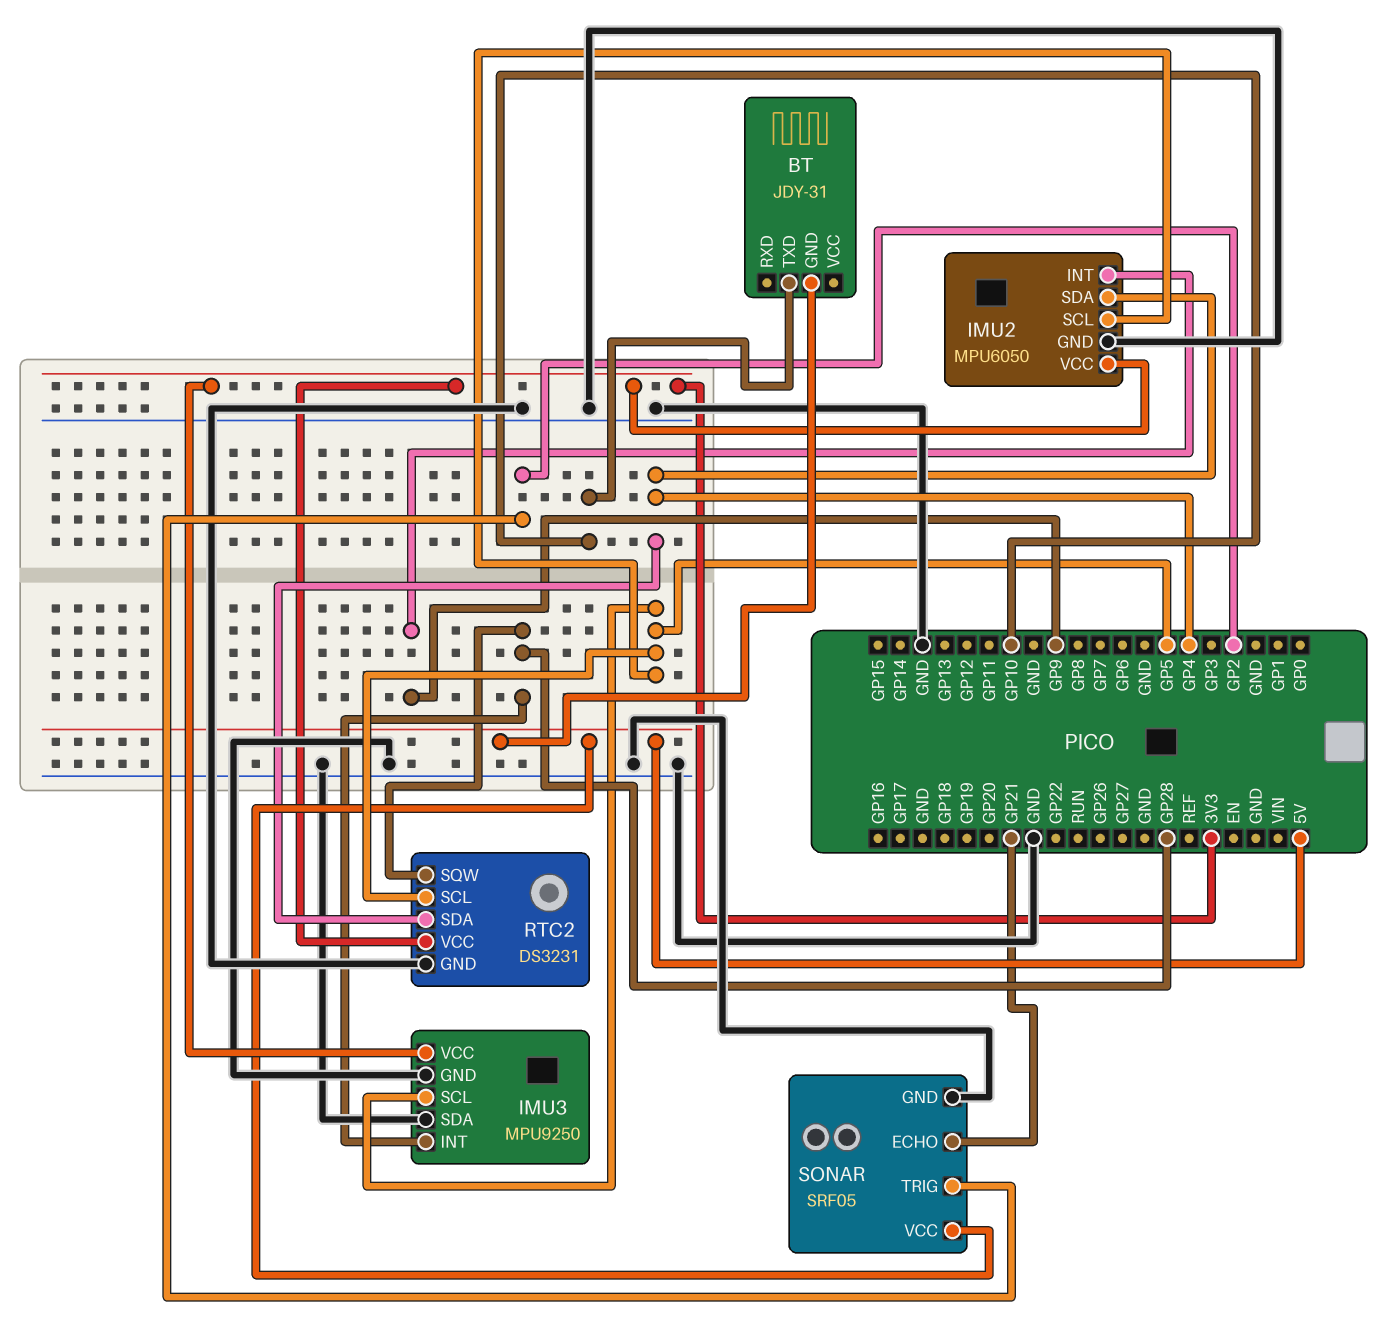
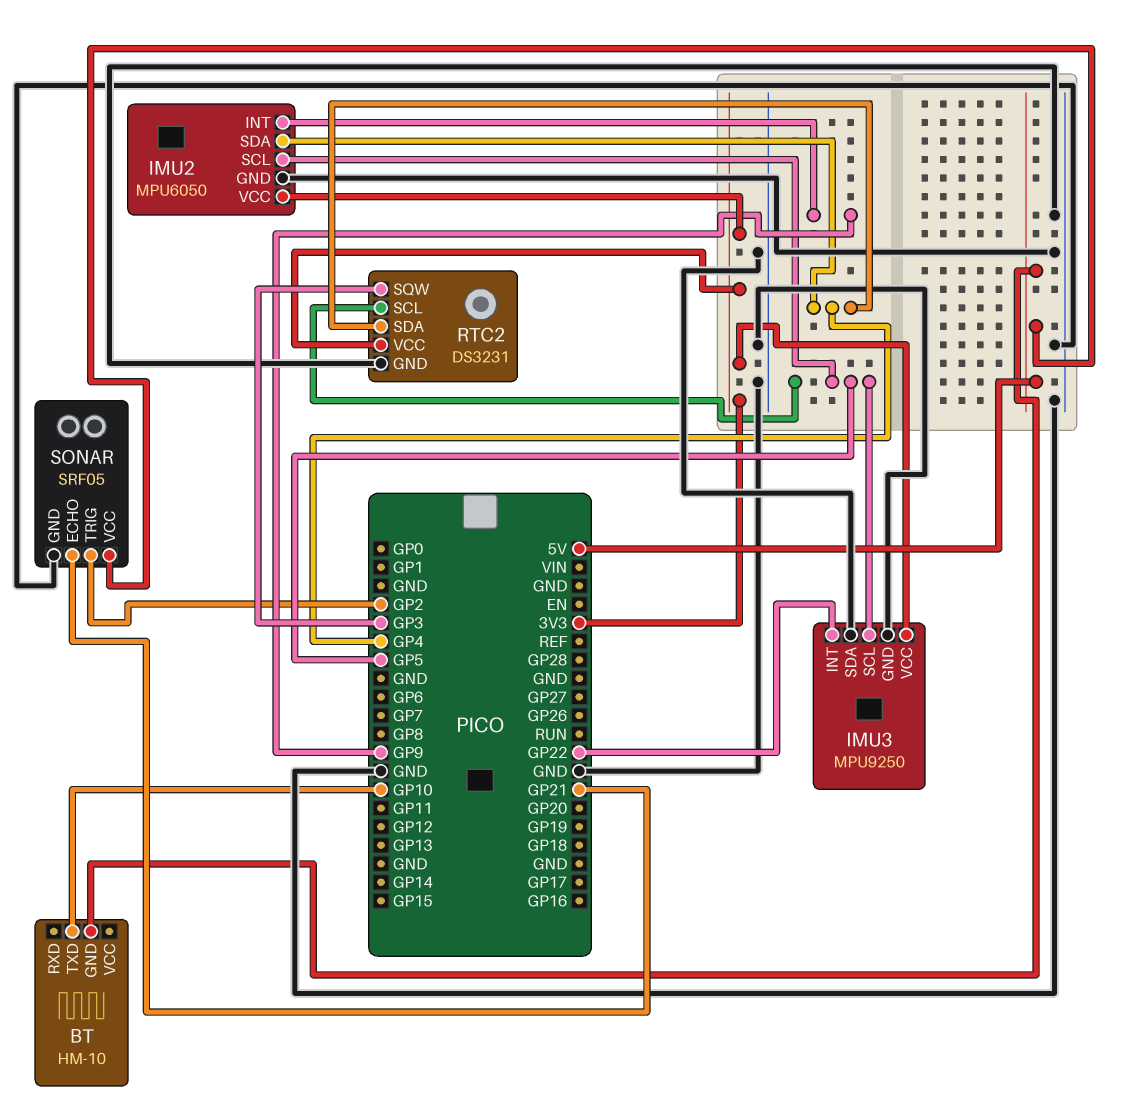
BT: JDY-31 -> HM-10
IMU3 pin INT: GP28 -> GP22
RTC2 pin SQW: GP28 -> GP3

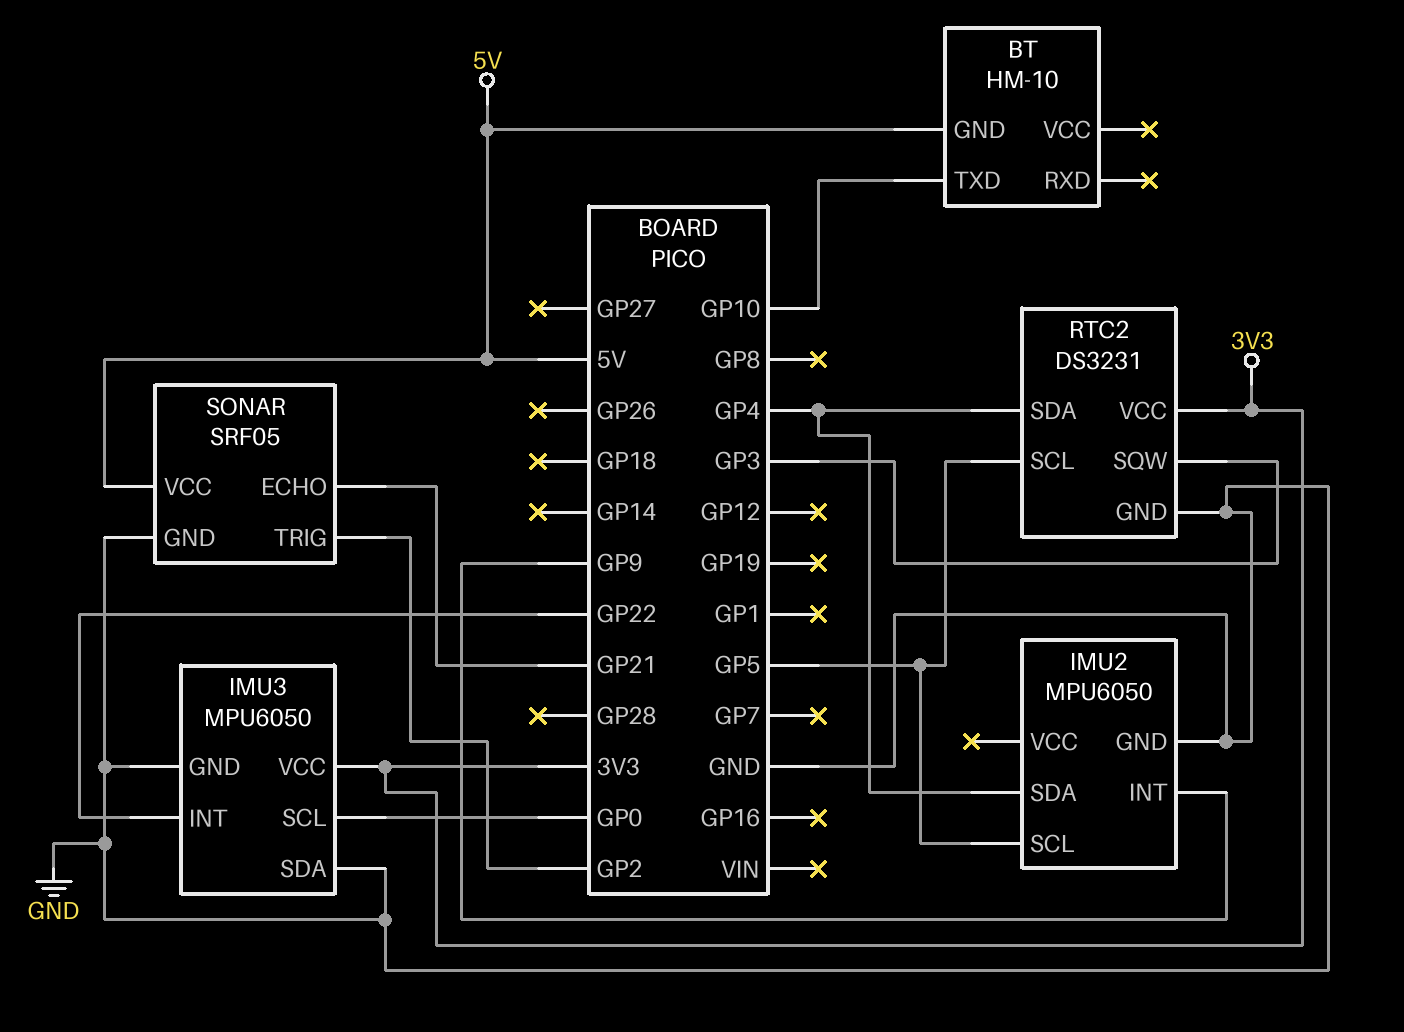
IMU2 pin VCC: 3V3 -> none
IMU3: MPU9250 -> MPU6050
IMU3 pin SCL: GP5 -> GP0

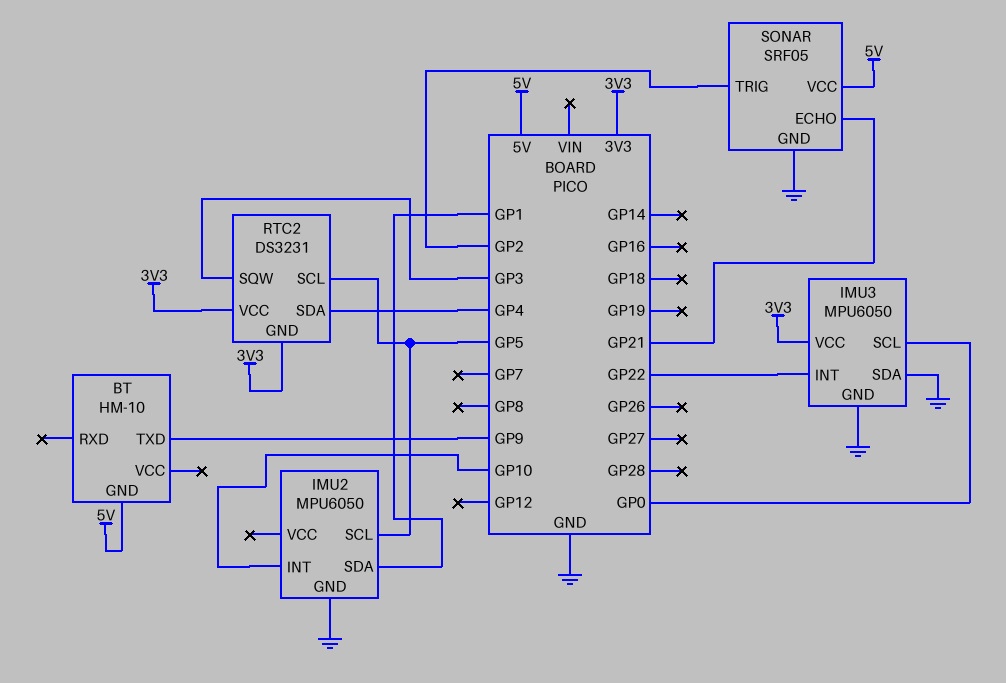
BT pin TXD: GP10 -> GP9
IMU2 pin INT: GP9 -> GP10
IMU2 pin SDA: GP4 -> GP1
RTC2 pin GND: GND -> 3V3

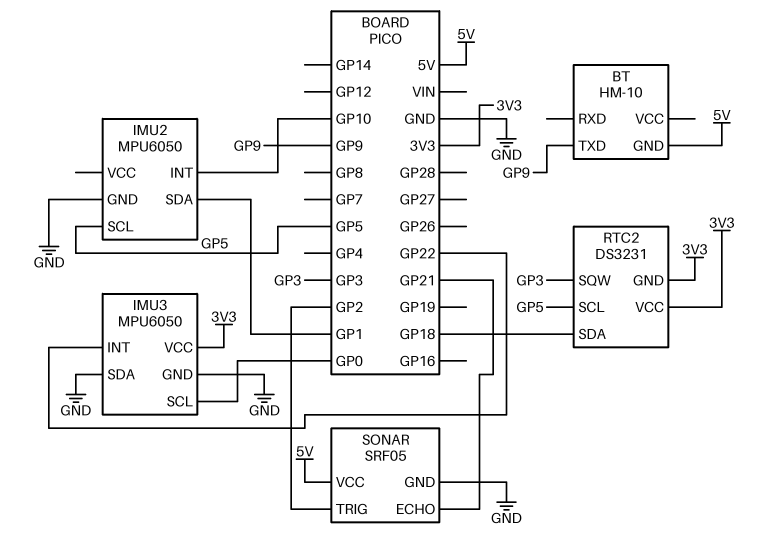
RTC2 pin SDA: GP4 -> GP18

